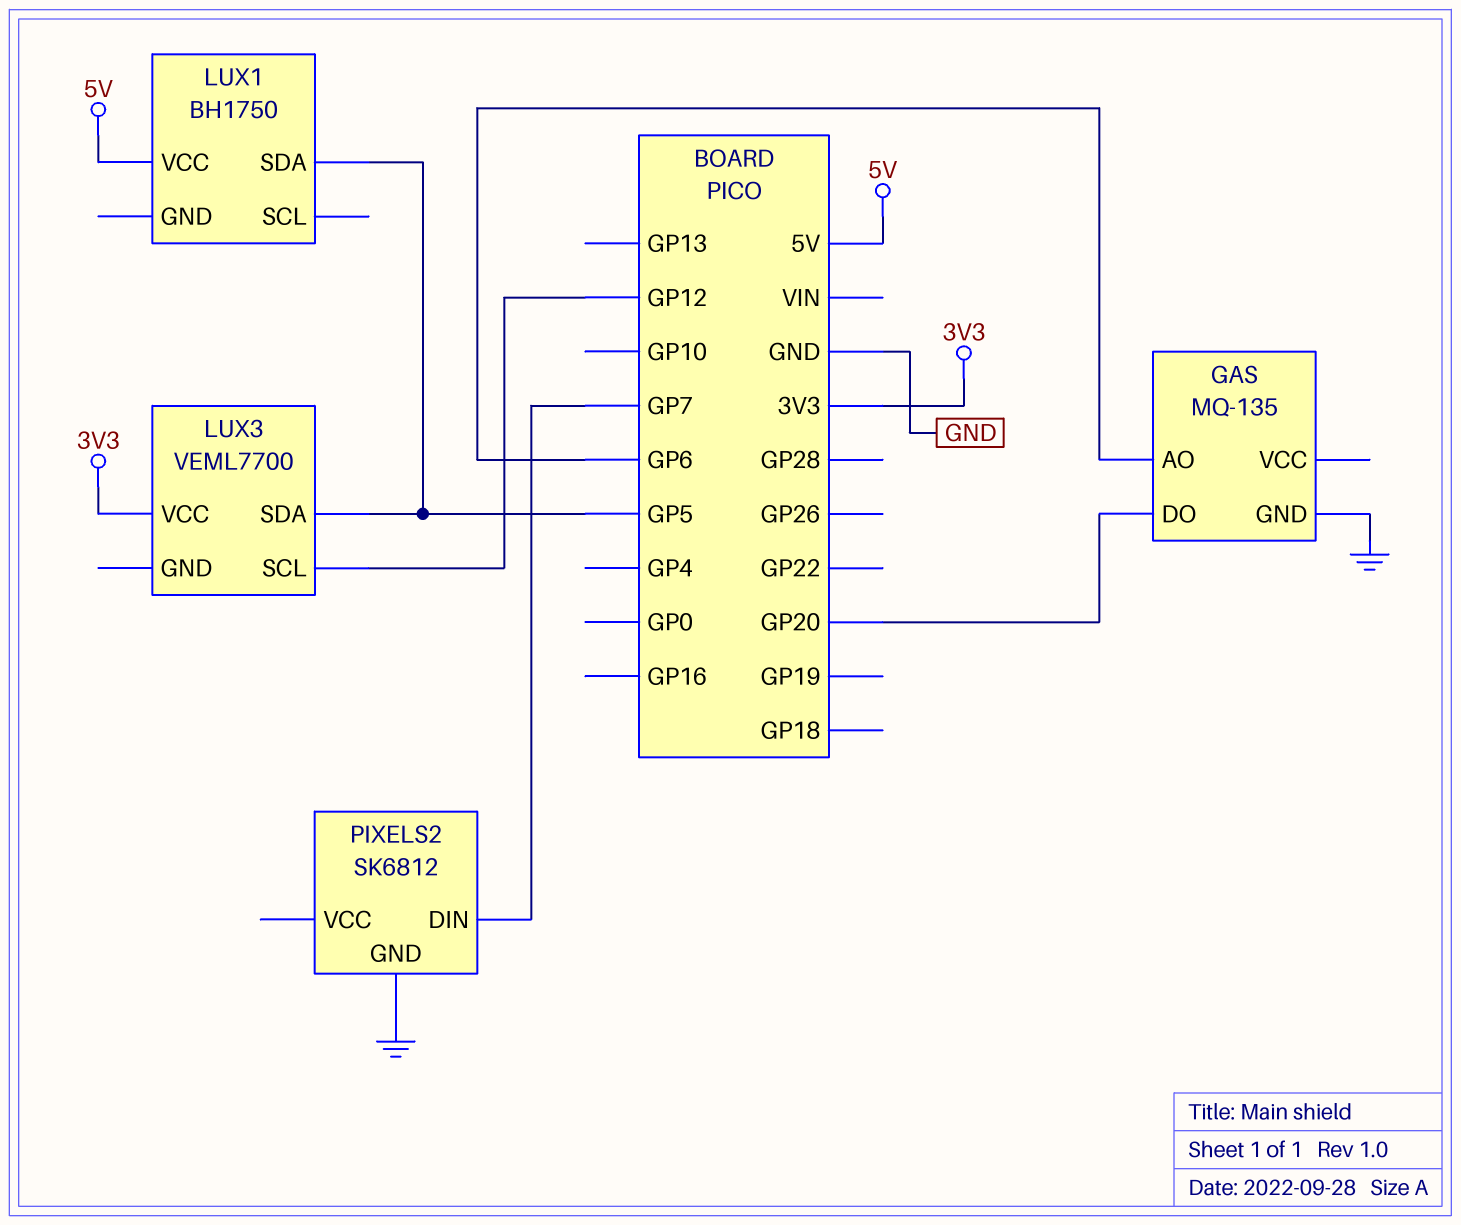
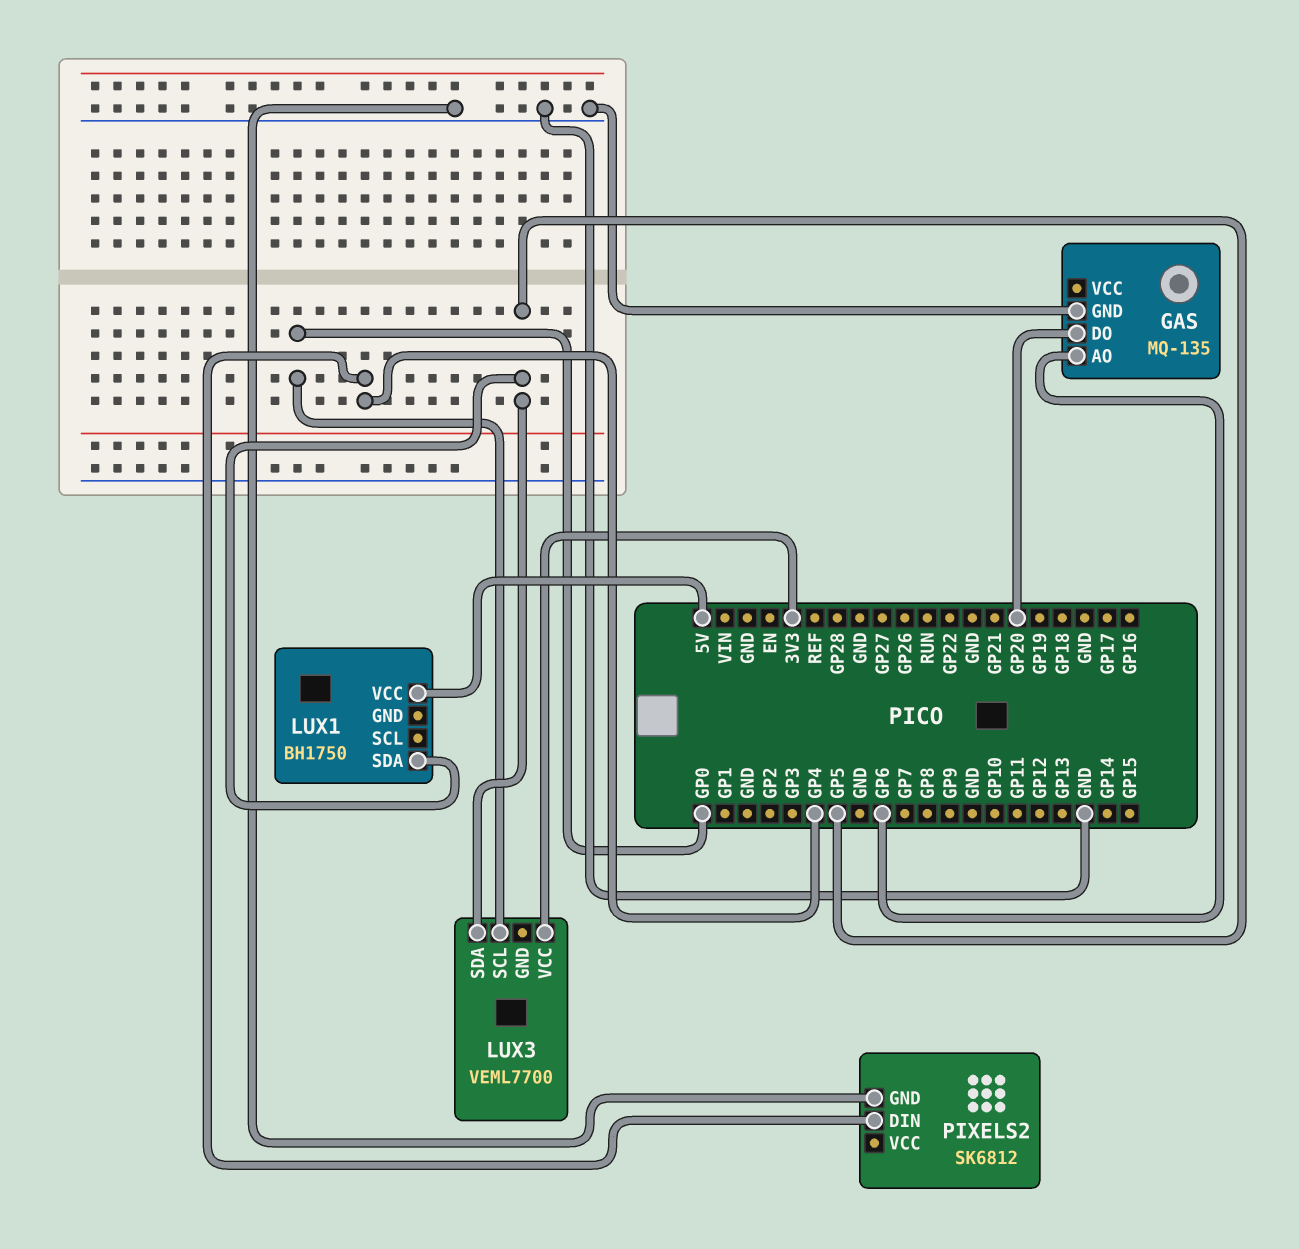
LUX3 pin SCL: GP12 -> GP0
PIXELS2 pin DIN: GP7 -> GP4

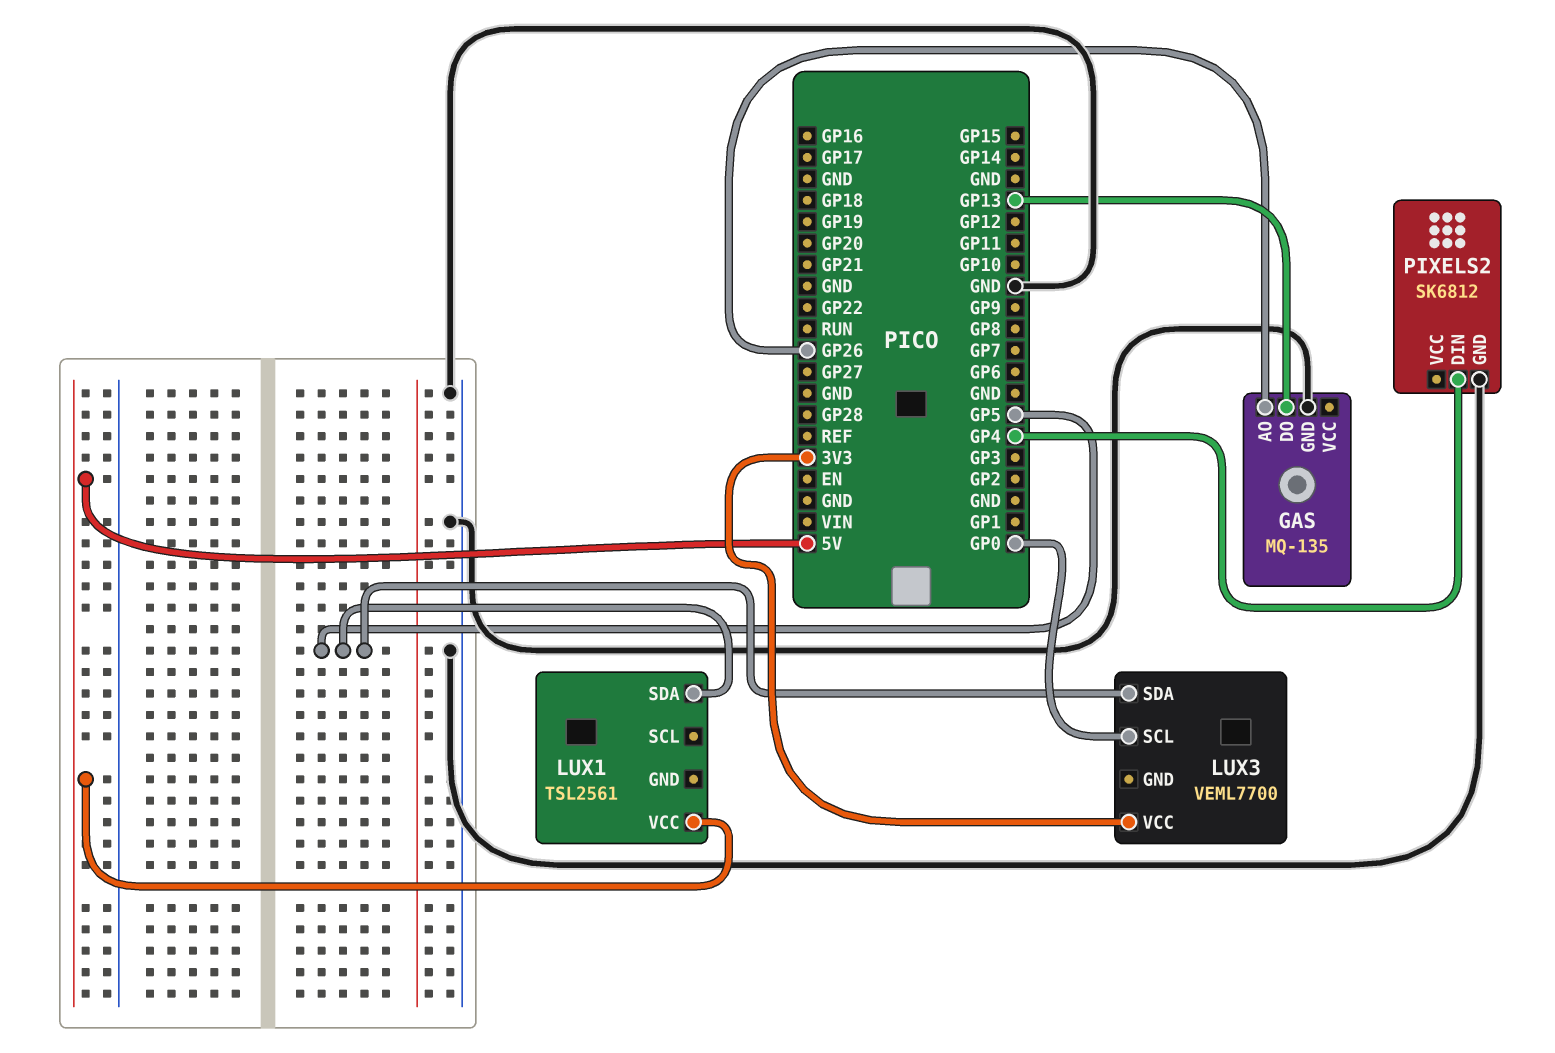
GAS pin AO: GP6 -> GP26
GAS pin DO: GP20 -> GP13
LUX1: BH1750 -> TSL2561

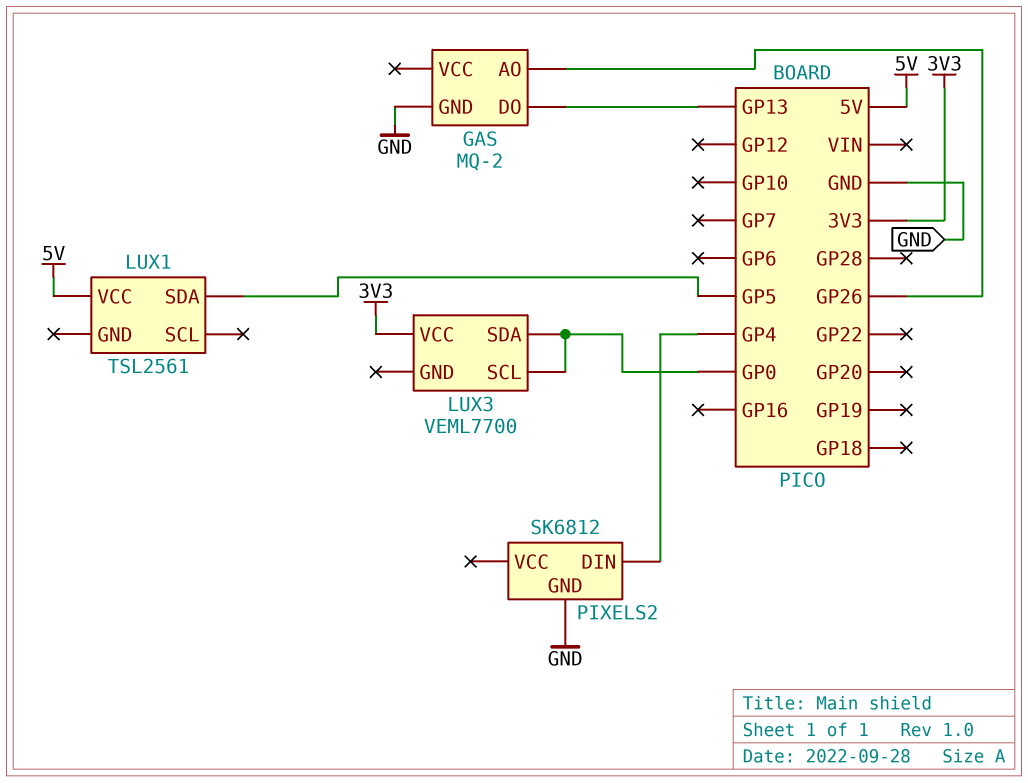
GAS: MQ-135 -> MQ-2
LUX3 pin SDA: GP5 -> GP0

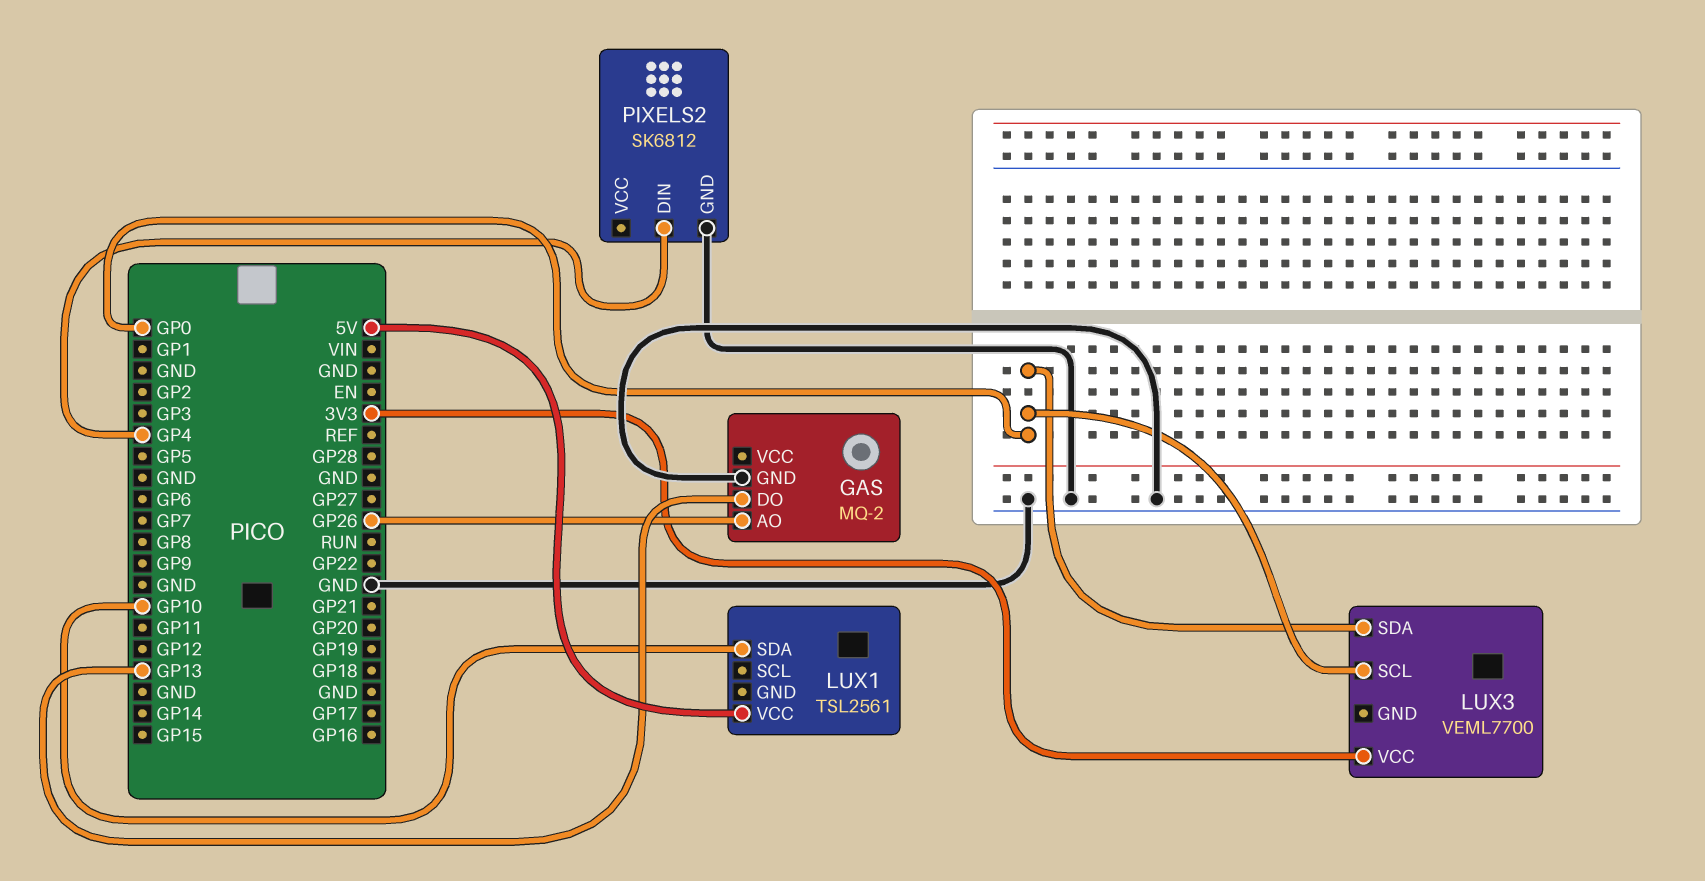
LUX1 pin SDA: GP5 -> GP10

